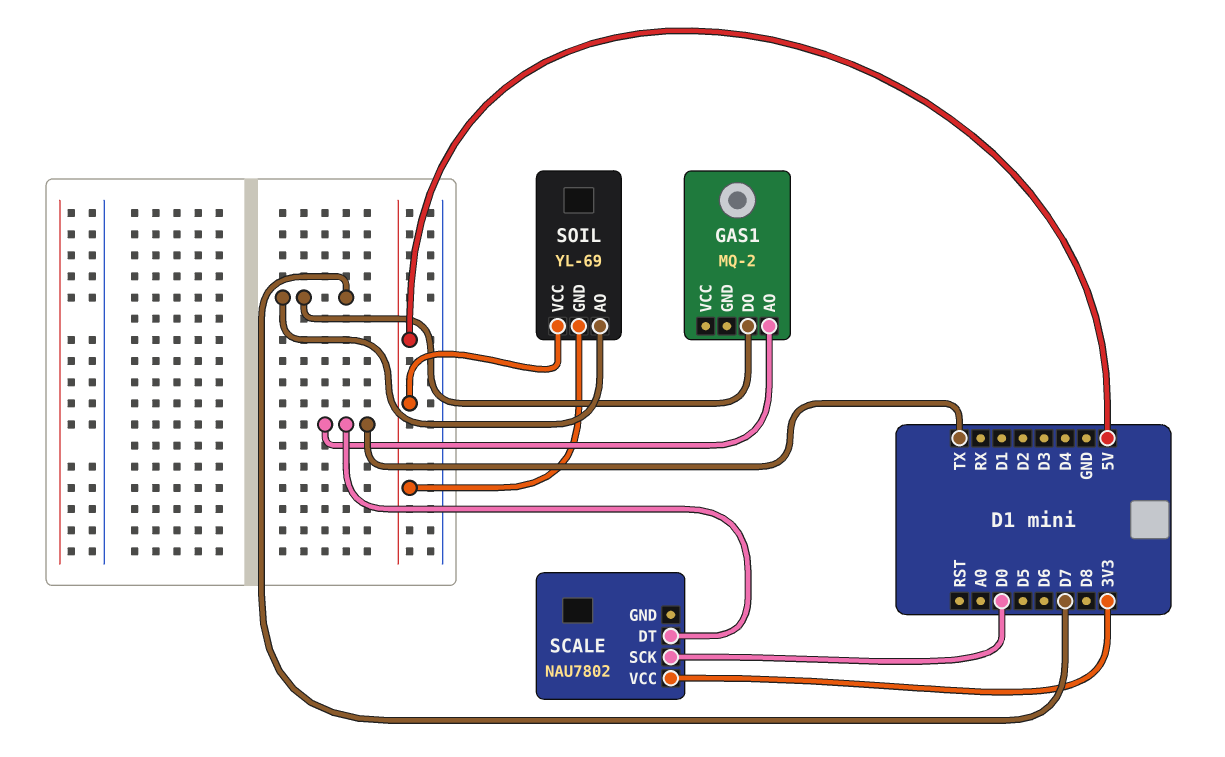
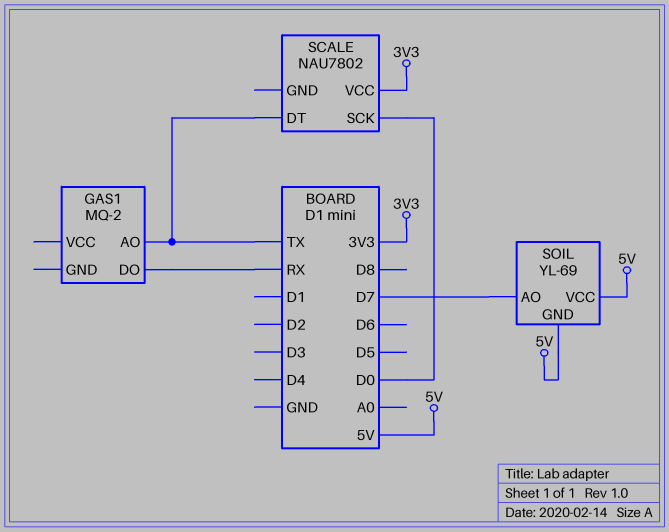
GAS1 pin DO: D7 -> RX

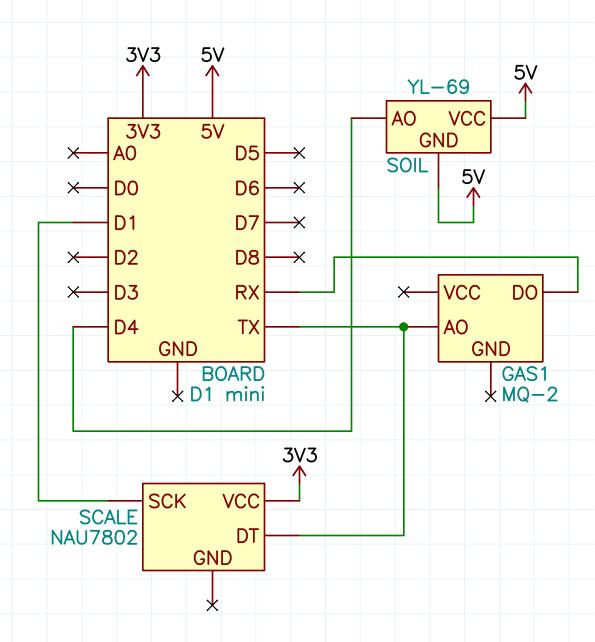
SCALE pin SCK: D0 -> D1
SOIL pin AO: D7 -> D4

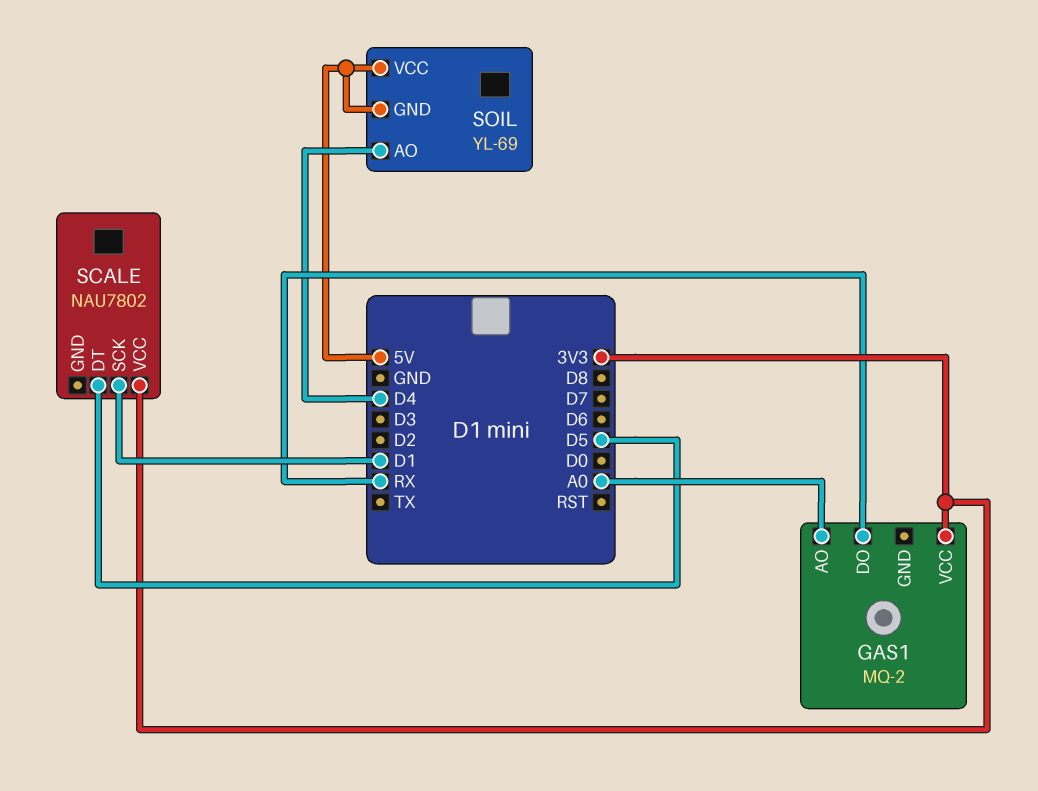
GAS1 pin AO: TX -> A0
GAS1 pin VCC: none -> 3V3
SCALE pin DT: TX -> D5

